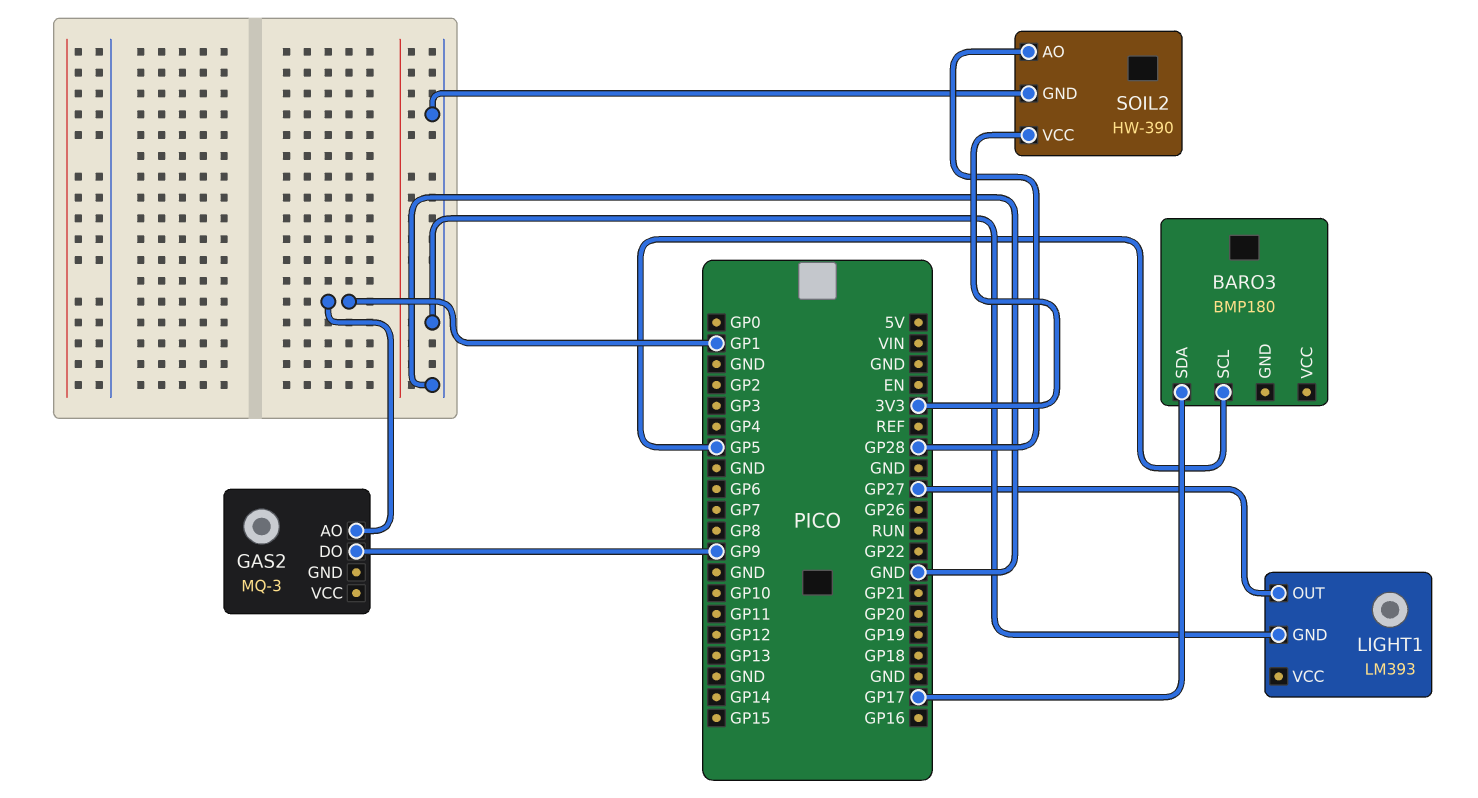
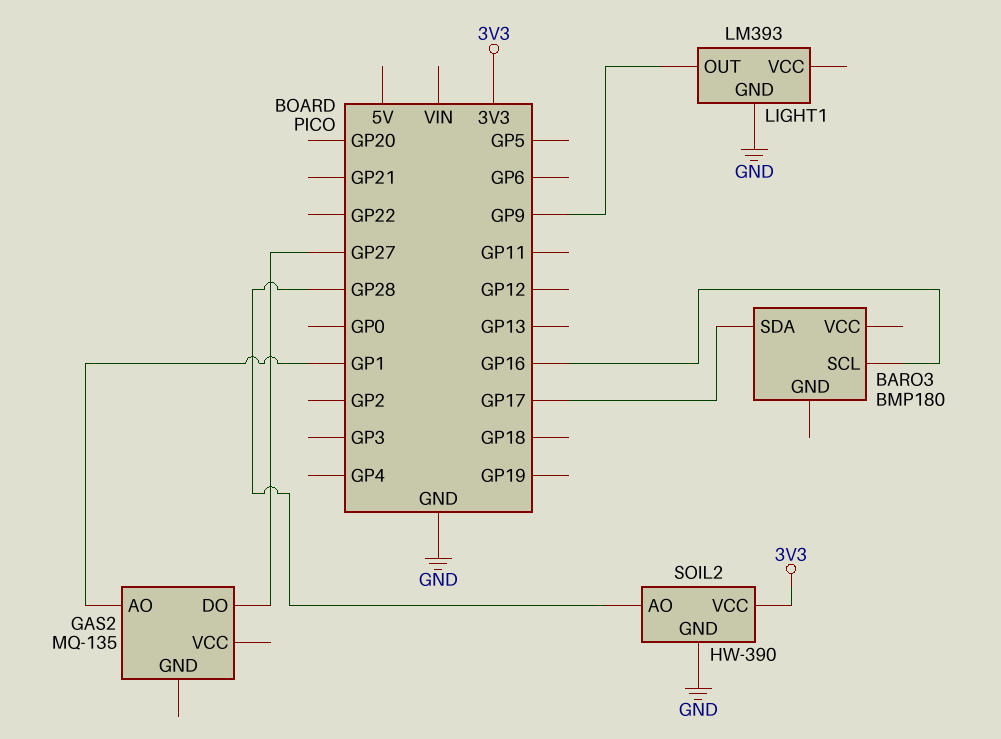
BARO3 pin SCL: GP5 -> GP16
GAS2: MQ-3 -> MQ-135
GAS2 pin DO: GP9 -> GP27
LIGHT1 pin OUT: GP27 -> GP9

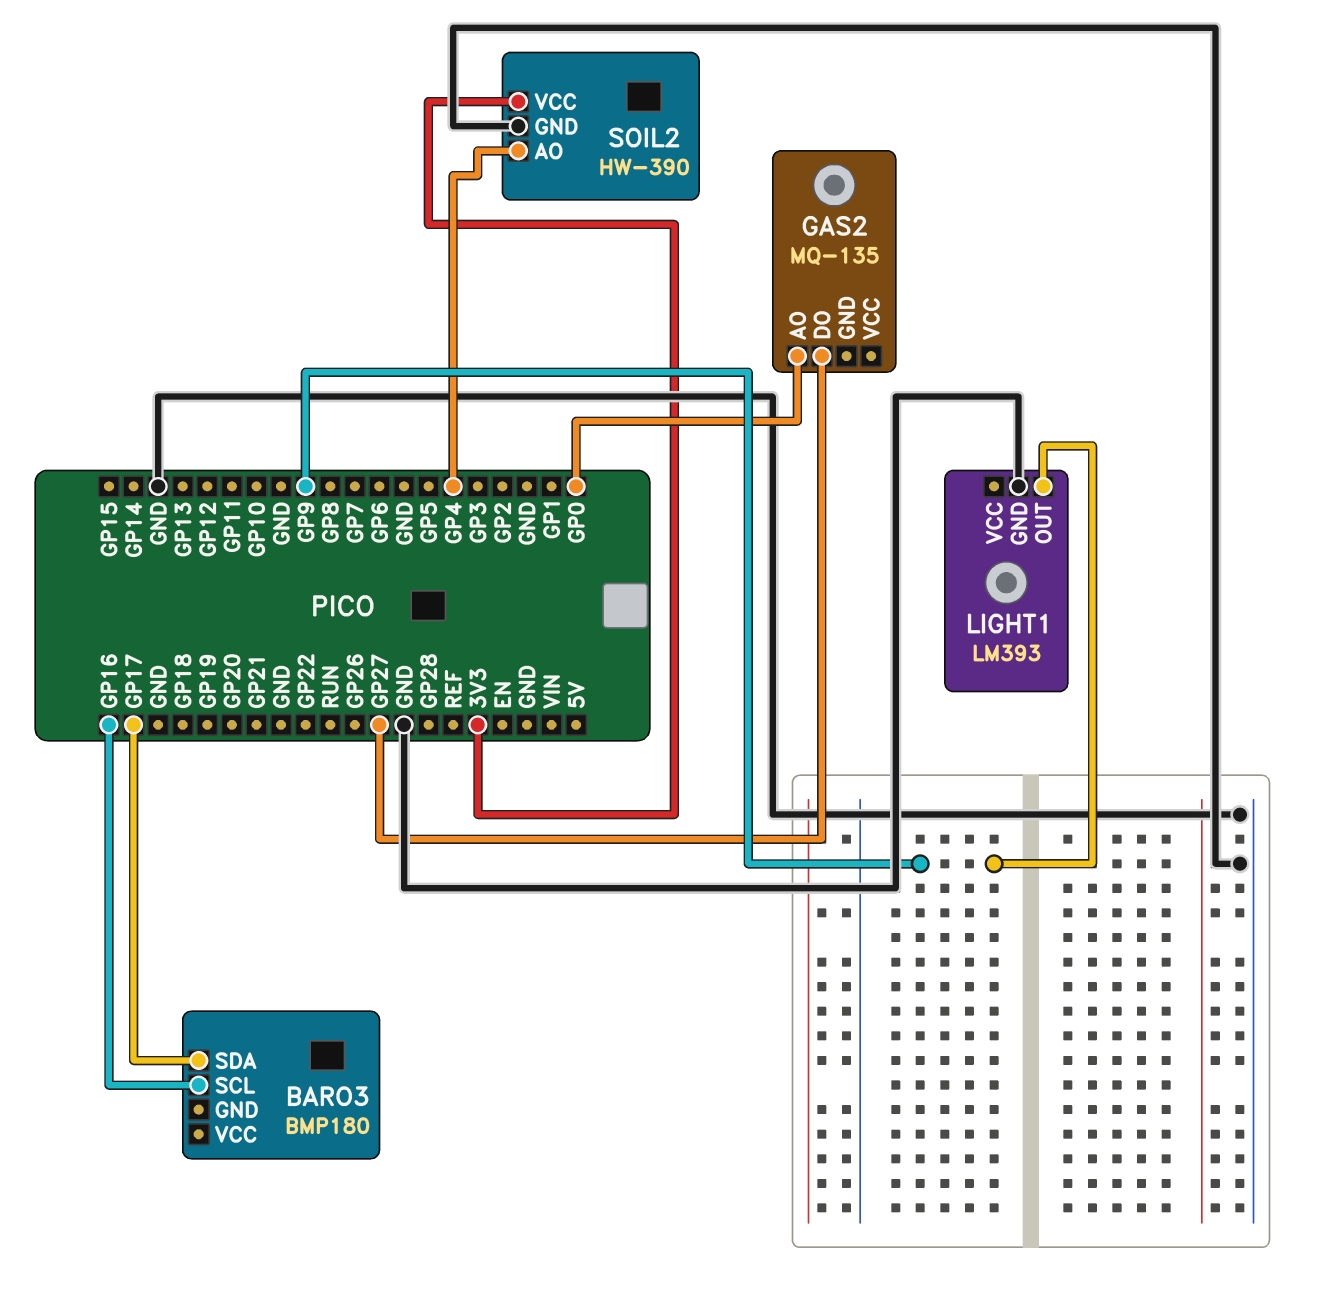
GAS2 pin AO: GP1 -> GP0
SOIL2 pin AO: GP28 -> GP4

